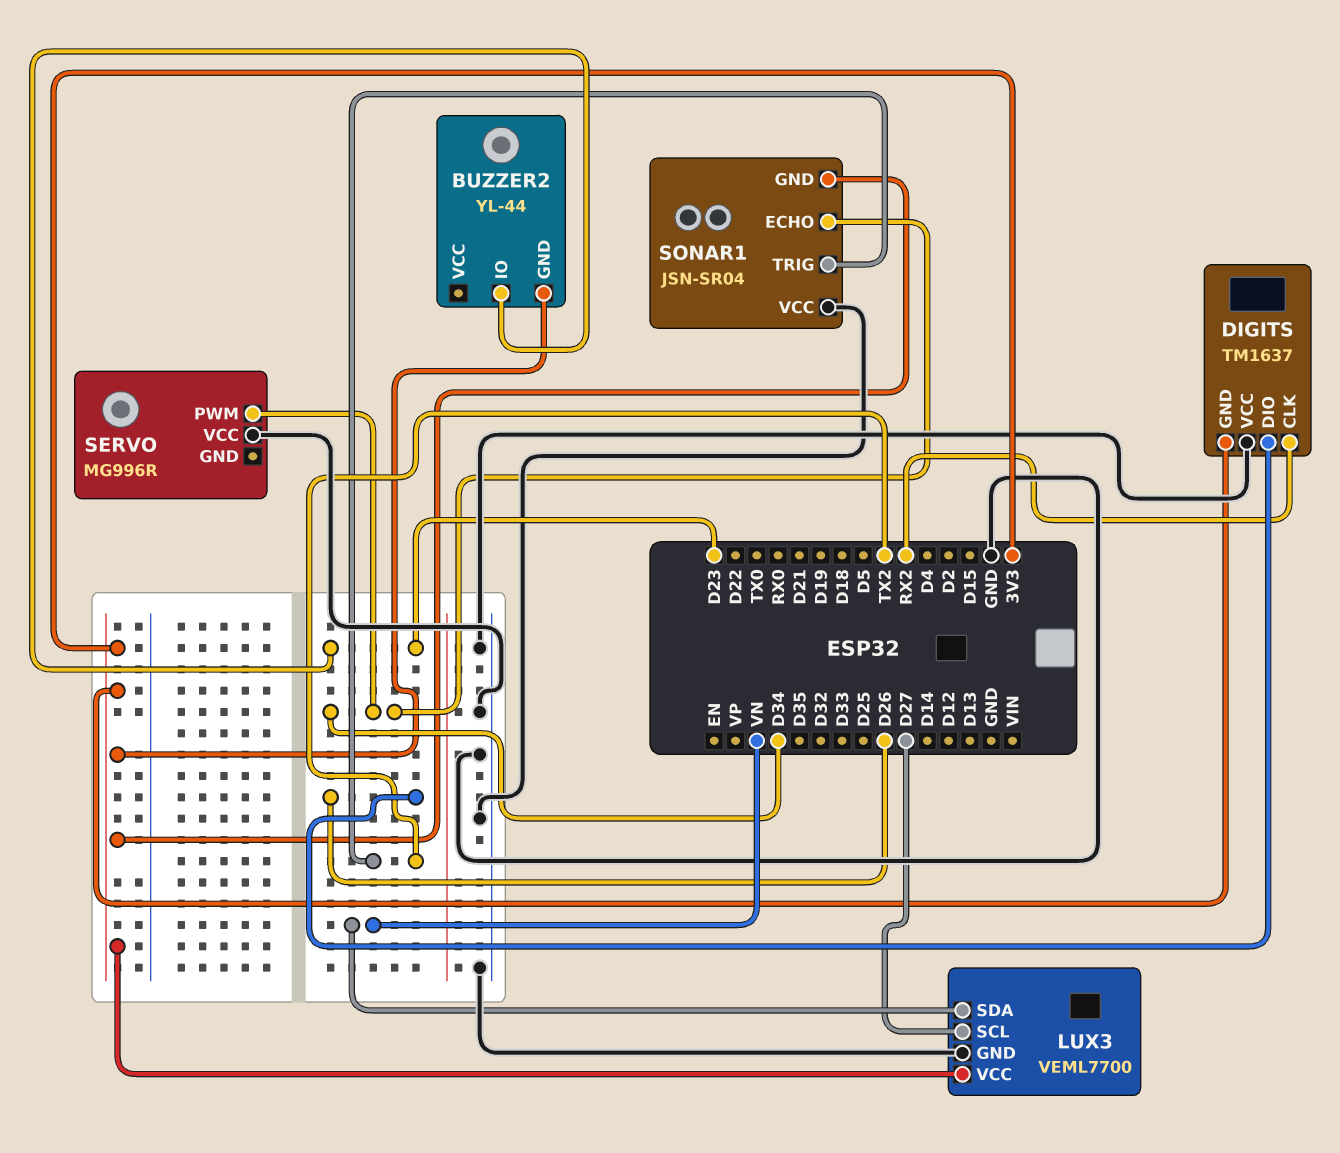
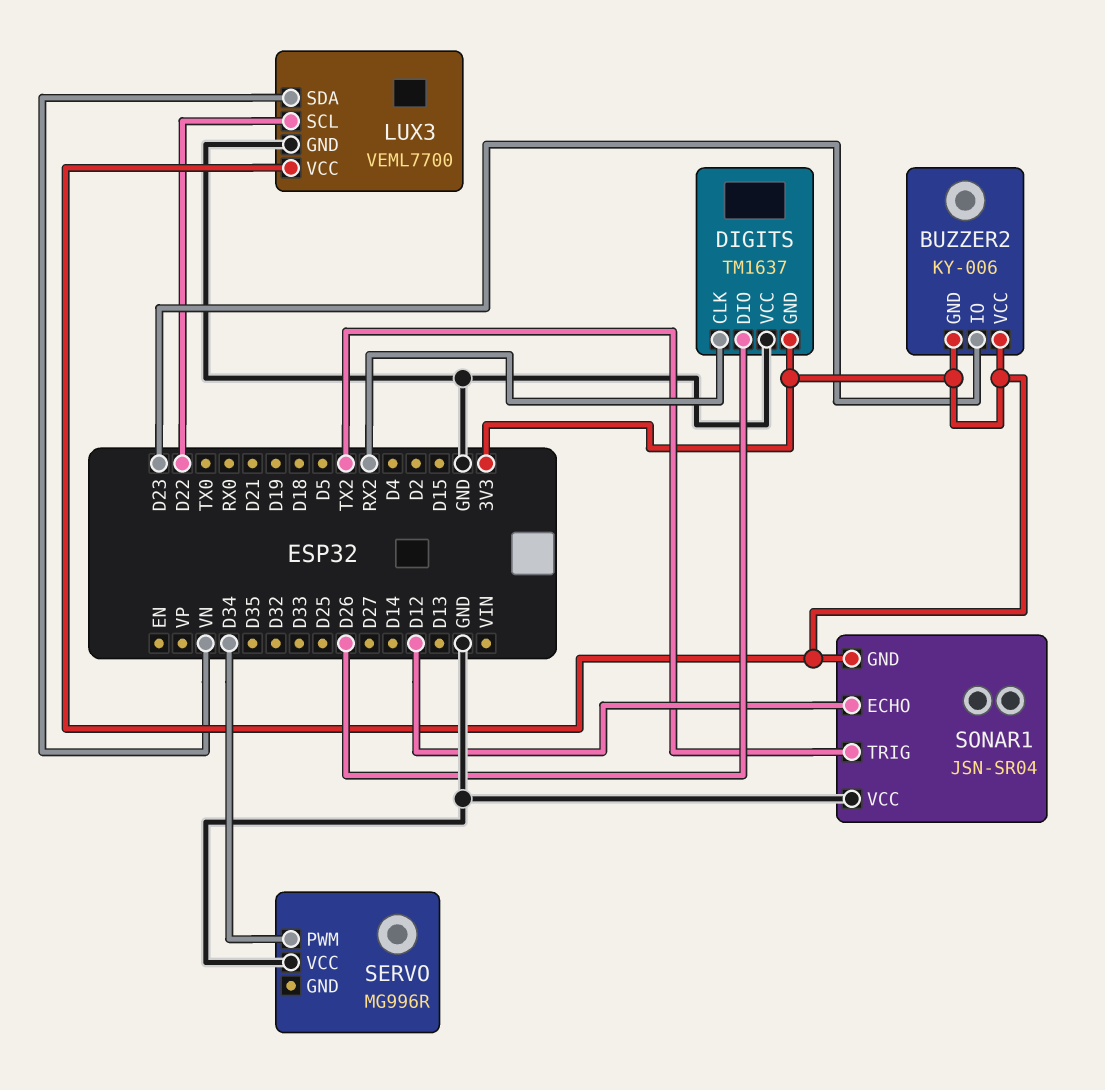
BUZZER2: YL-44 -> KY-006
BUZZER2 pin VCC: none -> 3V3
LUX3 pin SCL: D27 -> D22
SONAR1 pin ECHO: D34 -> D12

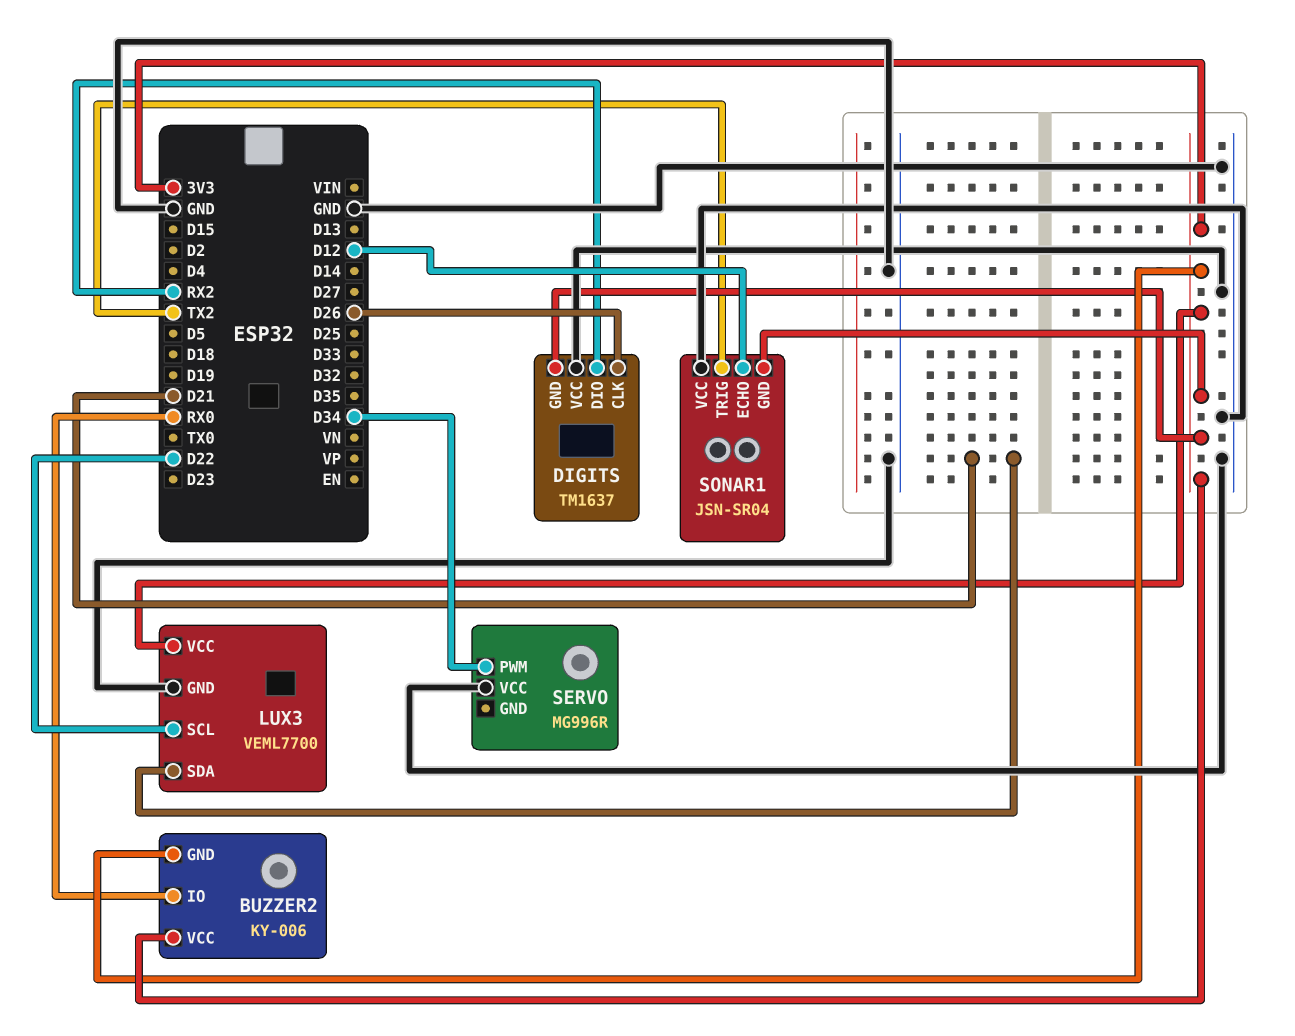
BUZZER2 pin IO: D23 -> RX0
DIGITS pin CLK: RX2 -> D26
DIGITS pin DIO: D26 -> RX2
LUX3 pin SDA: VN -> D21

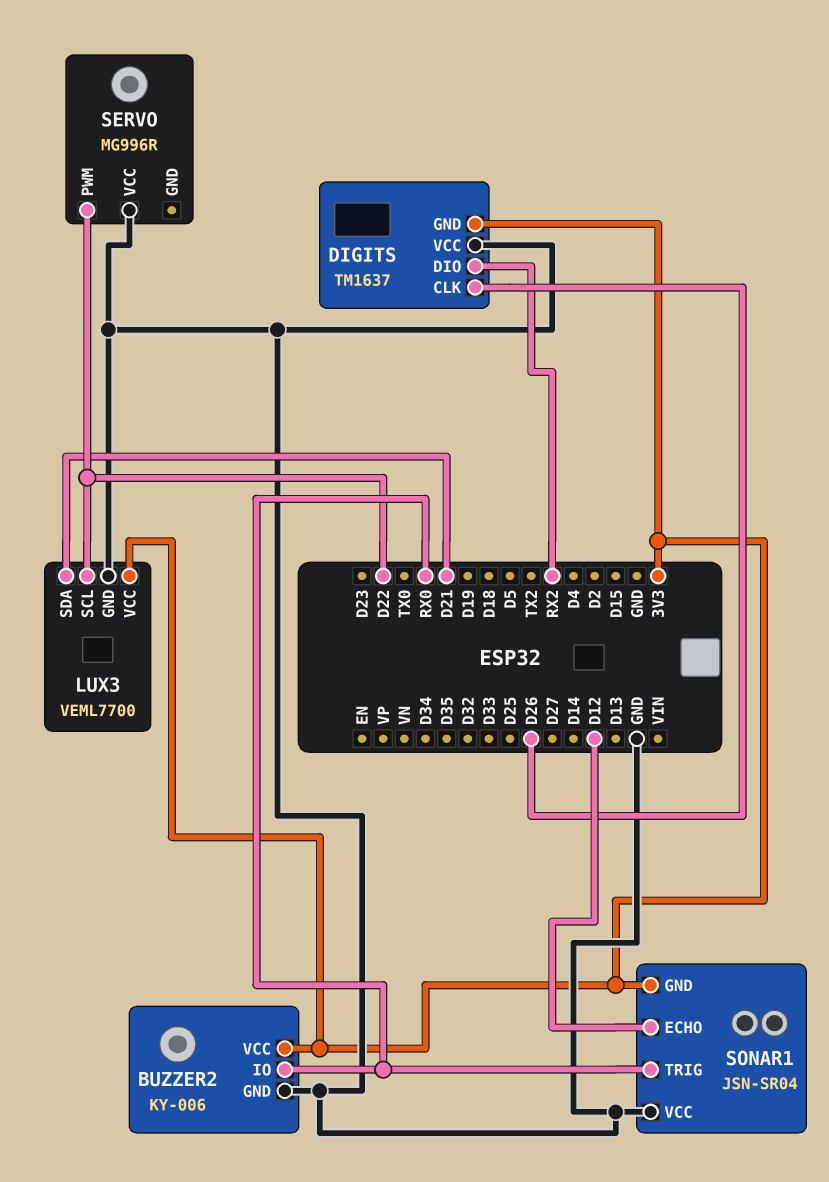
BUZZER2 pin GND: 3V3 -> GND
SERVO pin PWM: D34 -> D22
SONAR1 pin TRIG: TX2 -> RX0

